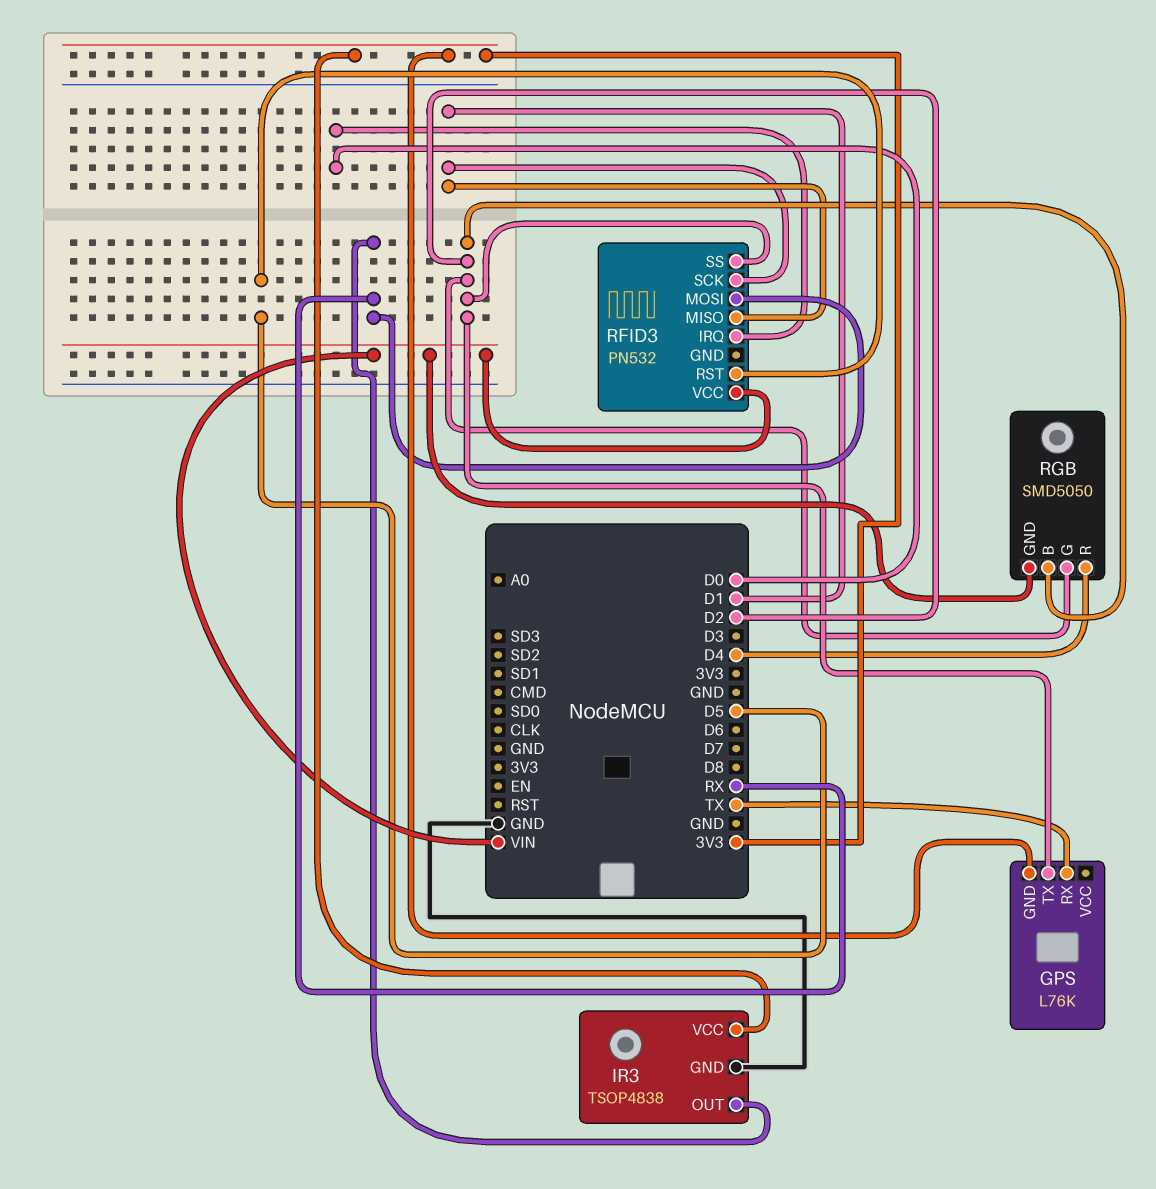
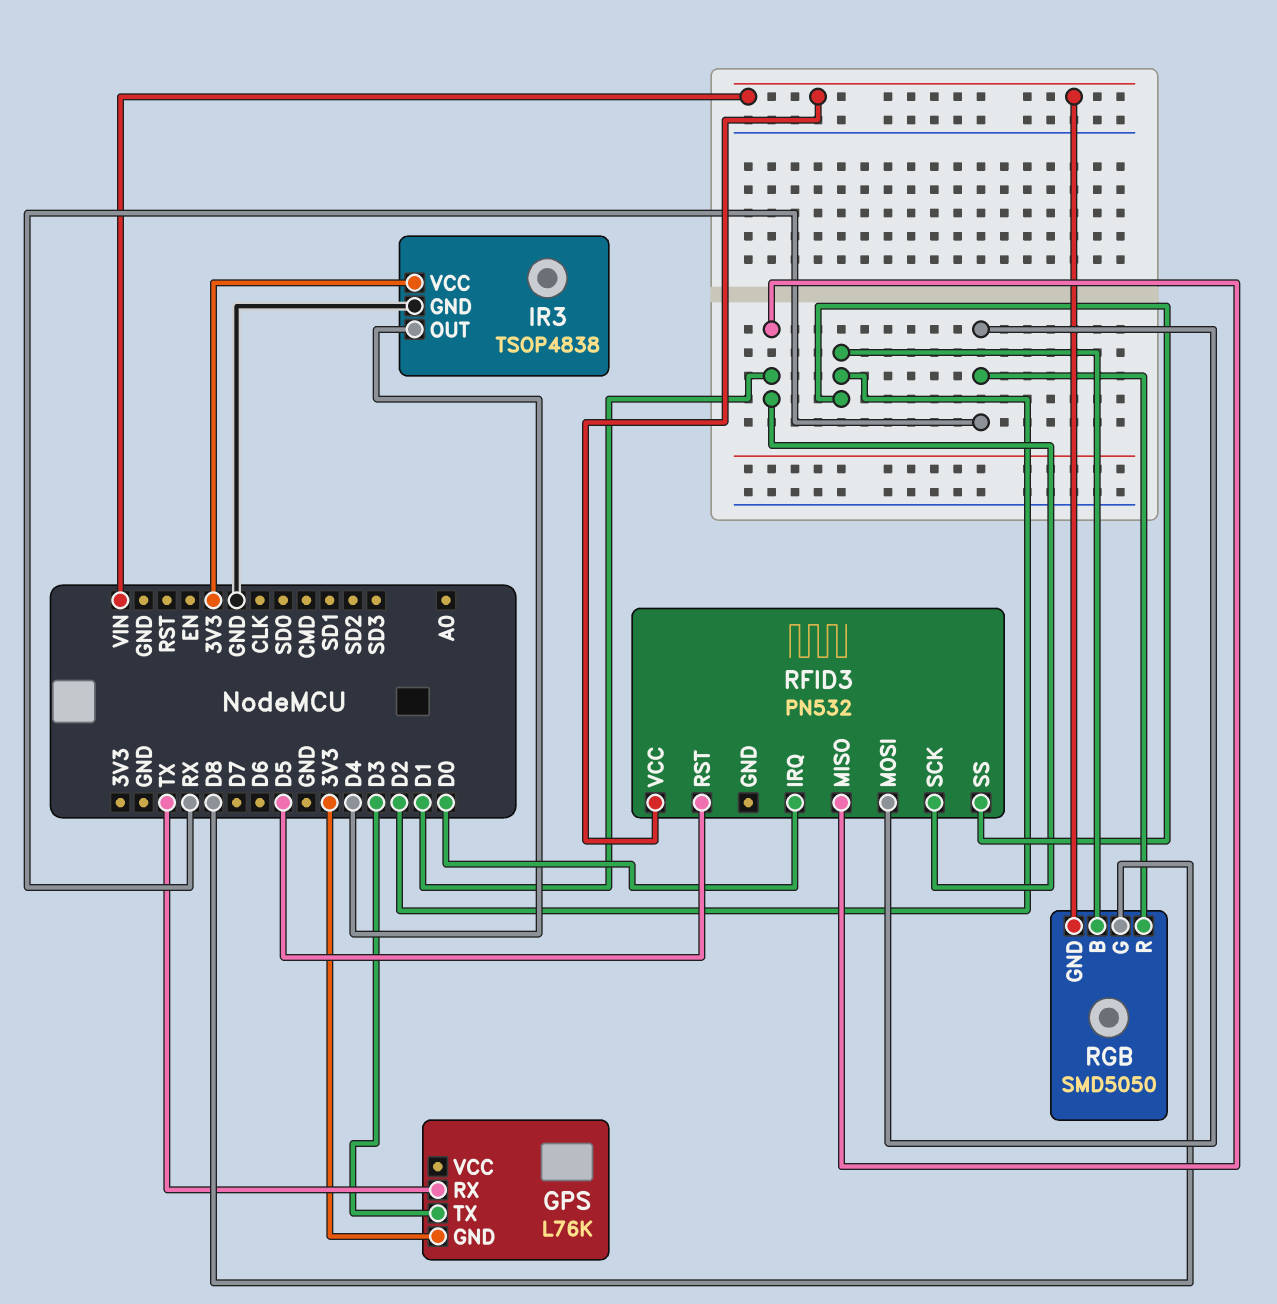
GPS pin TX: D2 -> D3
IR3 pin OUT: RX -> D4
RGB pin G: D2 -> D8
RGB pin R: D4 -> RX

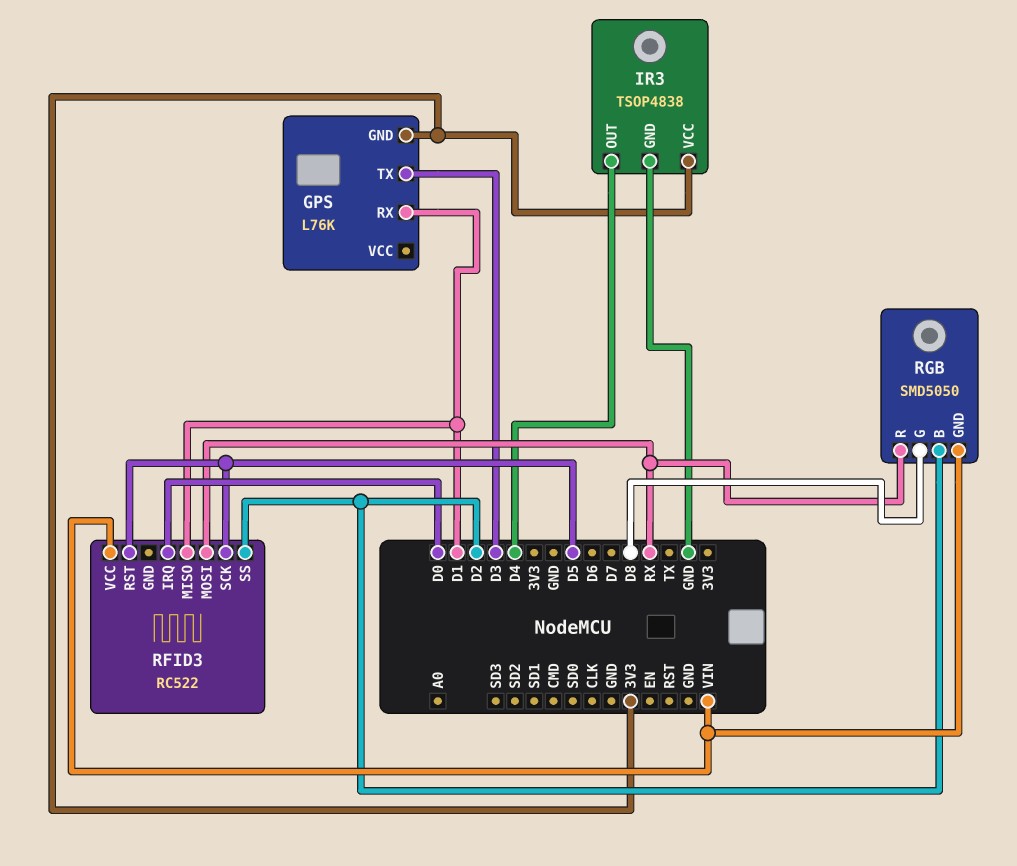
GPS pin RX: TX -> D1
RFID3: PN532 -> RC522
RFID3 pin SCK: D1 -> D5

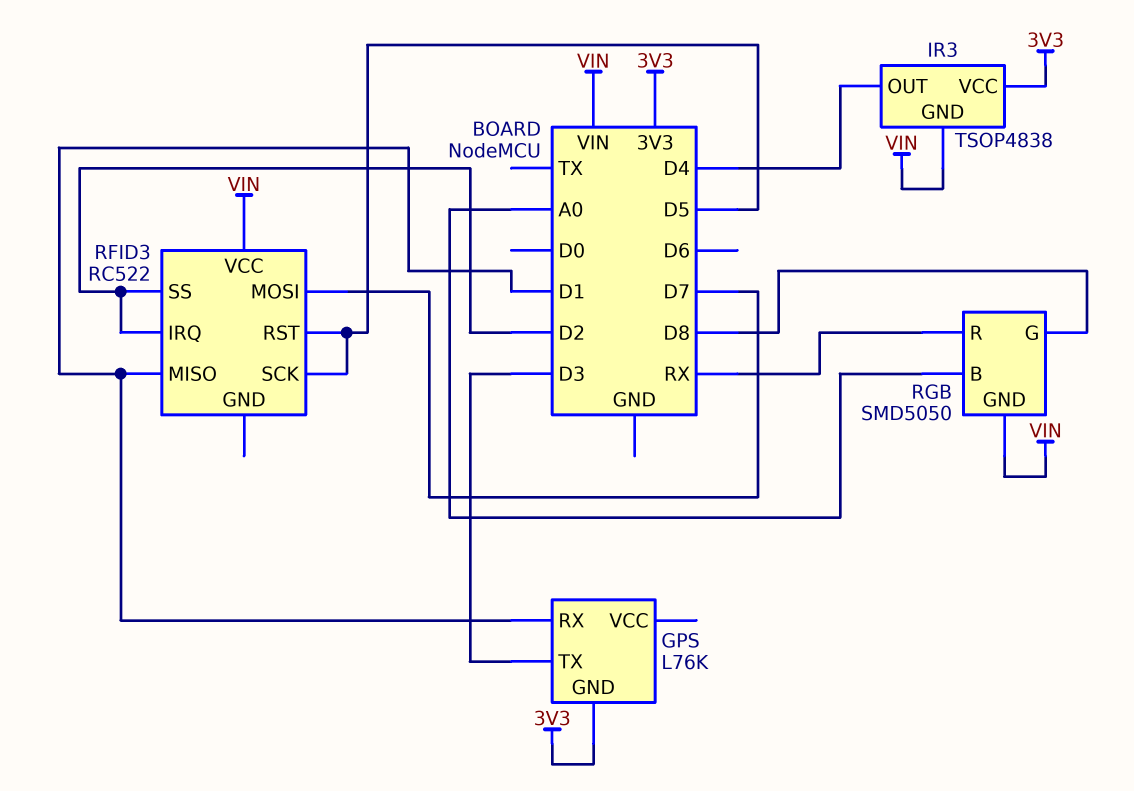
IR3 pin GND: GND -> VIN
RFID3 pin IRQ: D0 -> D2
RFID3 pin MOSI: RX -> D7
RGB pin B: D2 -> A0

